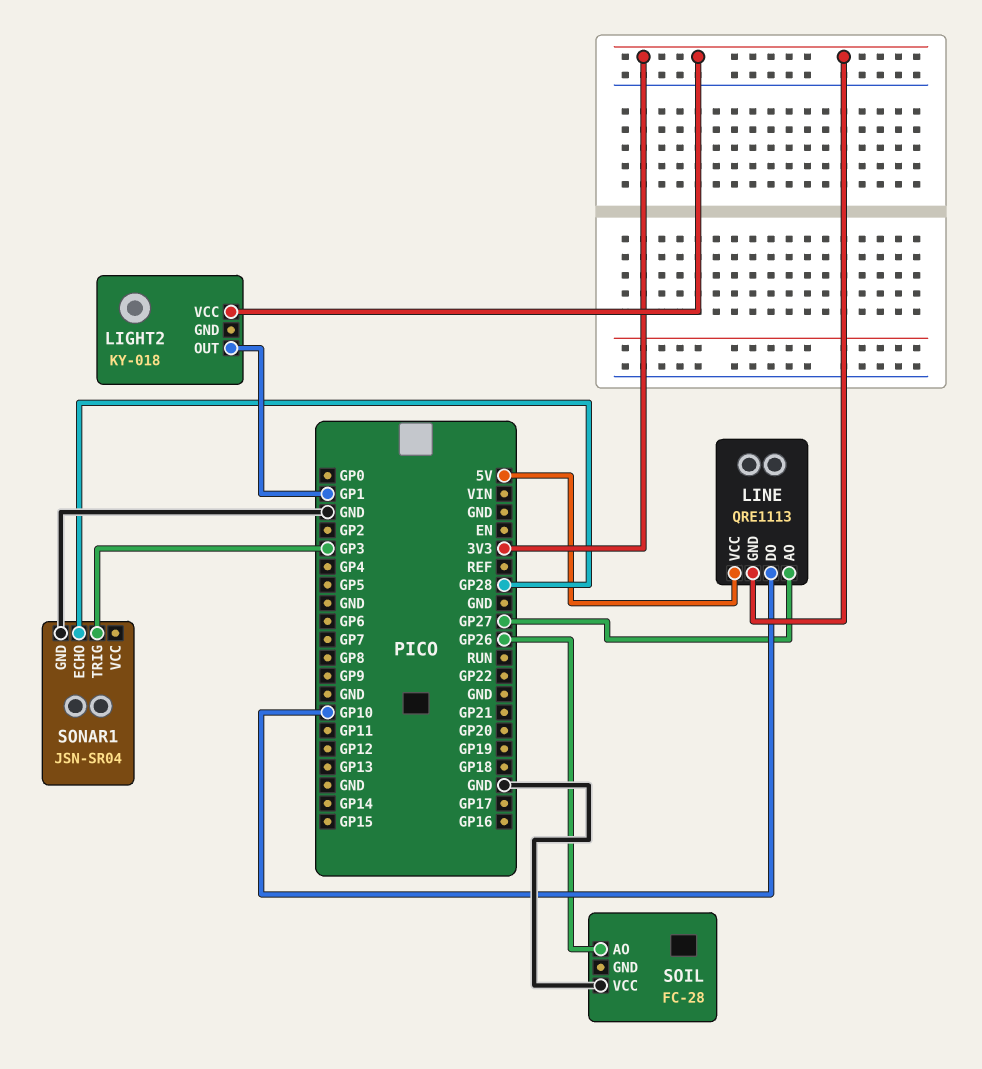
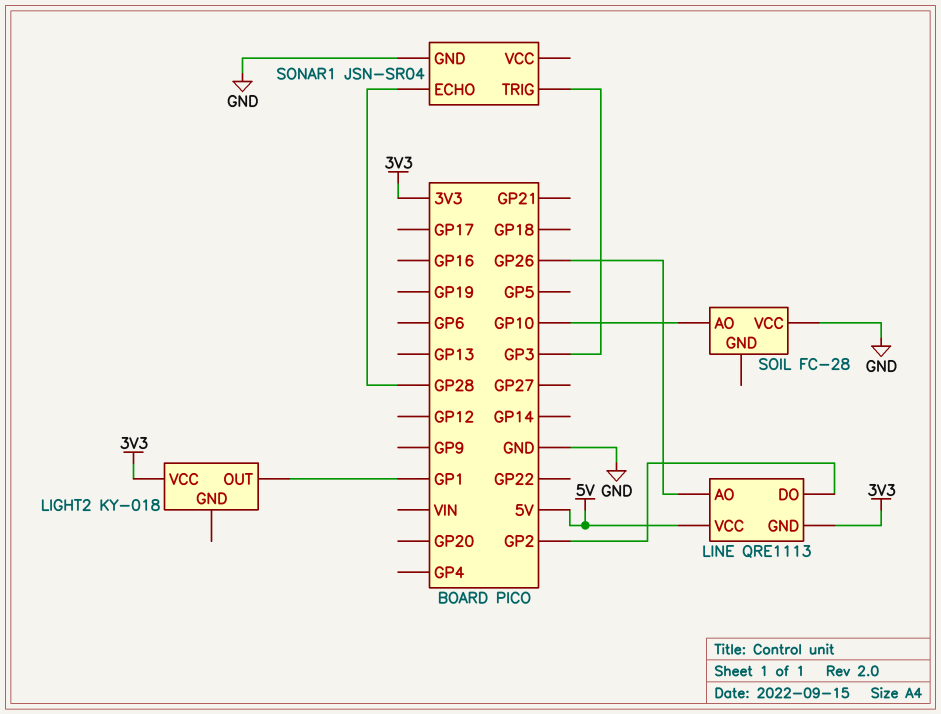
LINE pin AO: GP27 -> GP26
LINE pin DO: GP10 -> GP2
SOIL pin AO: GP26 -> GP10

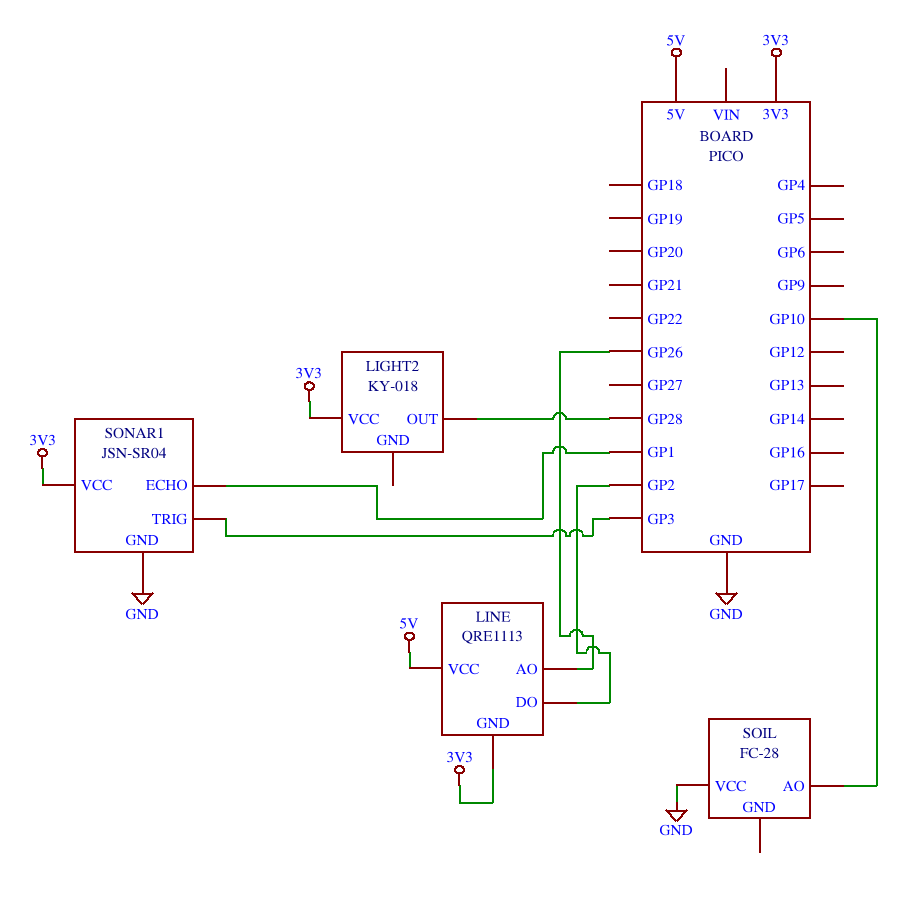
LIGHT2 pin OUT: GP1 -> GP28
SONAR1 pin ECHO: GP28 -> GP1
SONAR1 pin VCC: none -> 3V3

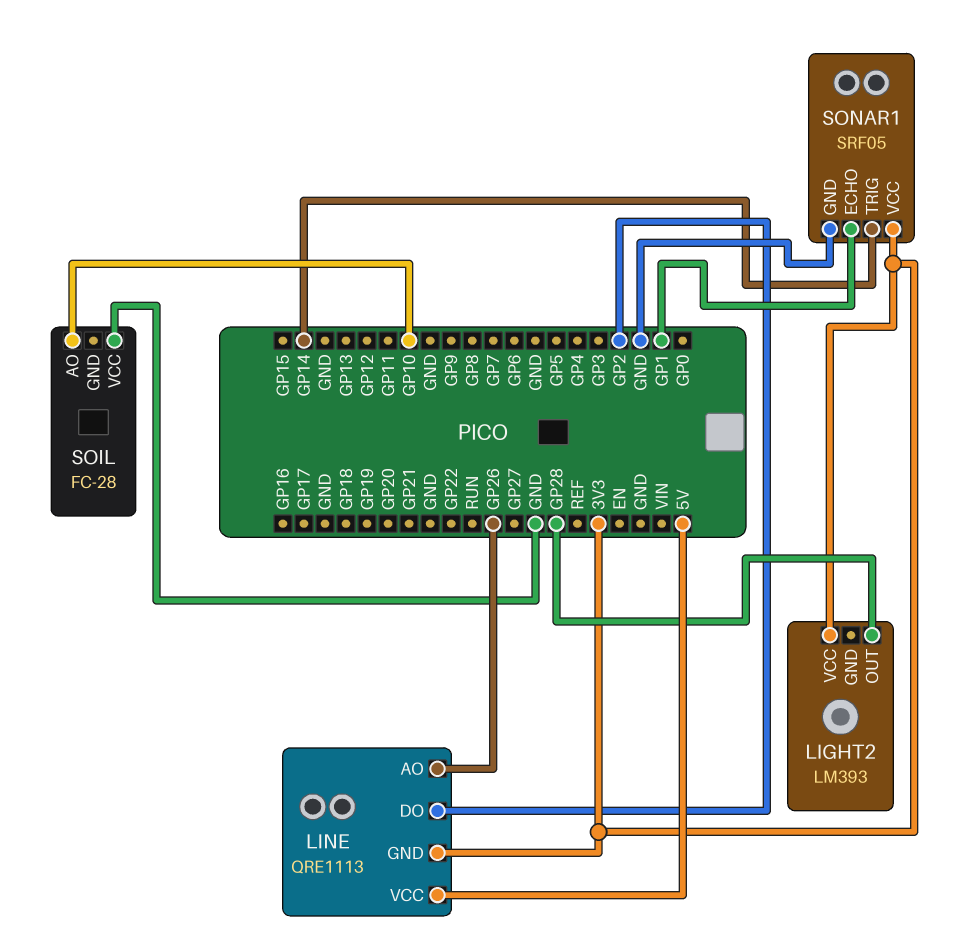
LIGHT2: KY-018 -> LM393
SONAR1: JSN-SR04 -> SRF05
SONAR1 pin TRIG: GP3 -> GP14

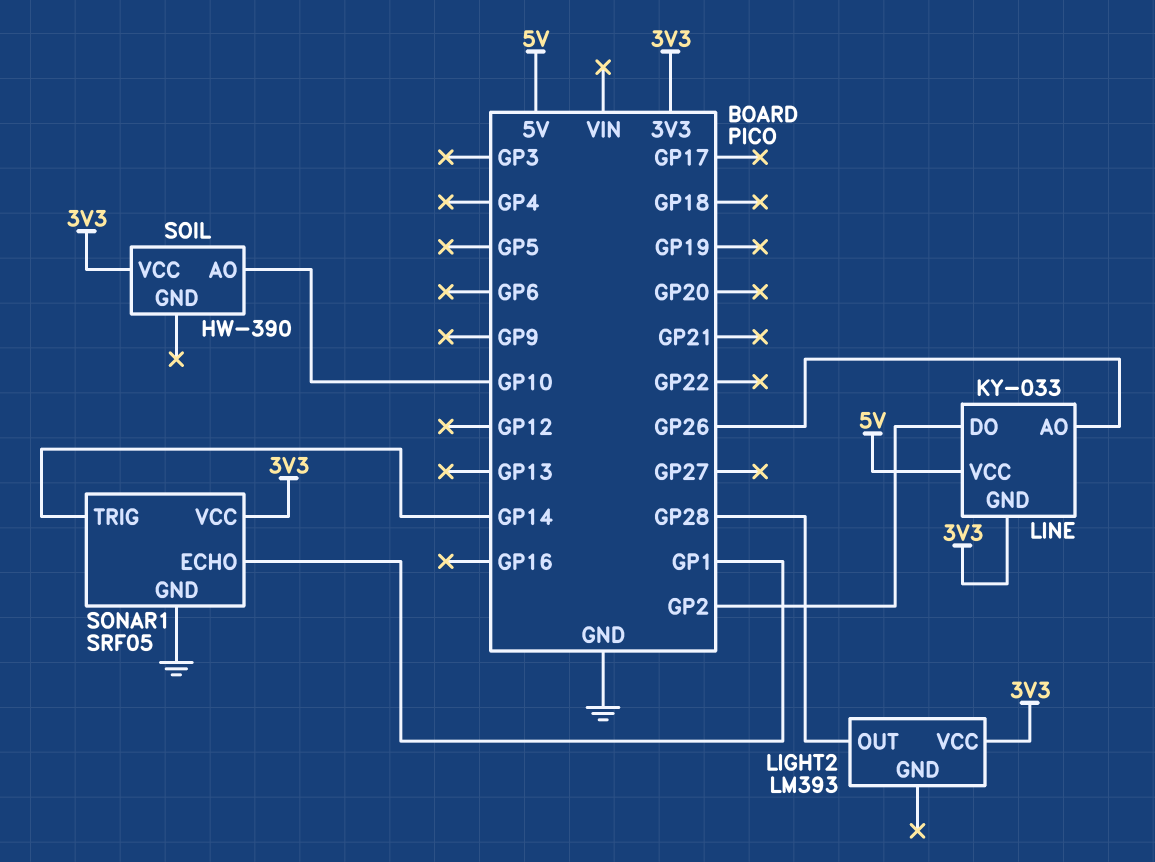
LINE: QRE1113 -> KY-033
SOIL: FC-28 -> HW-390
SOIL pin VCC: GND -> 3V3

